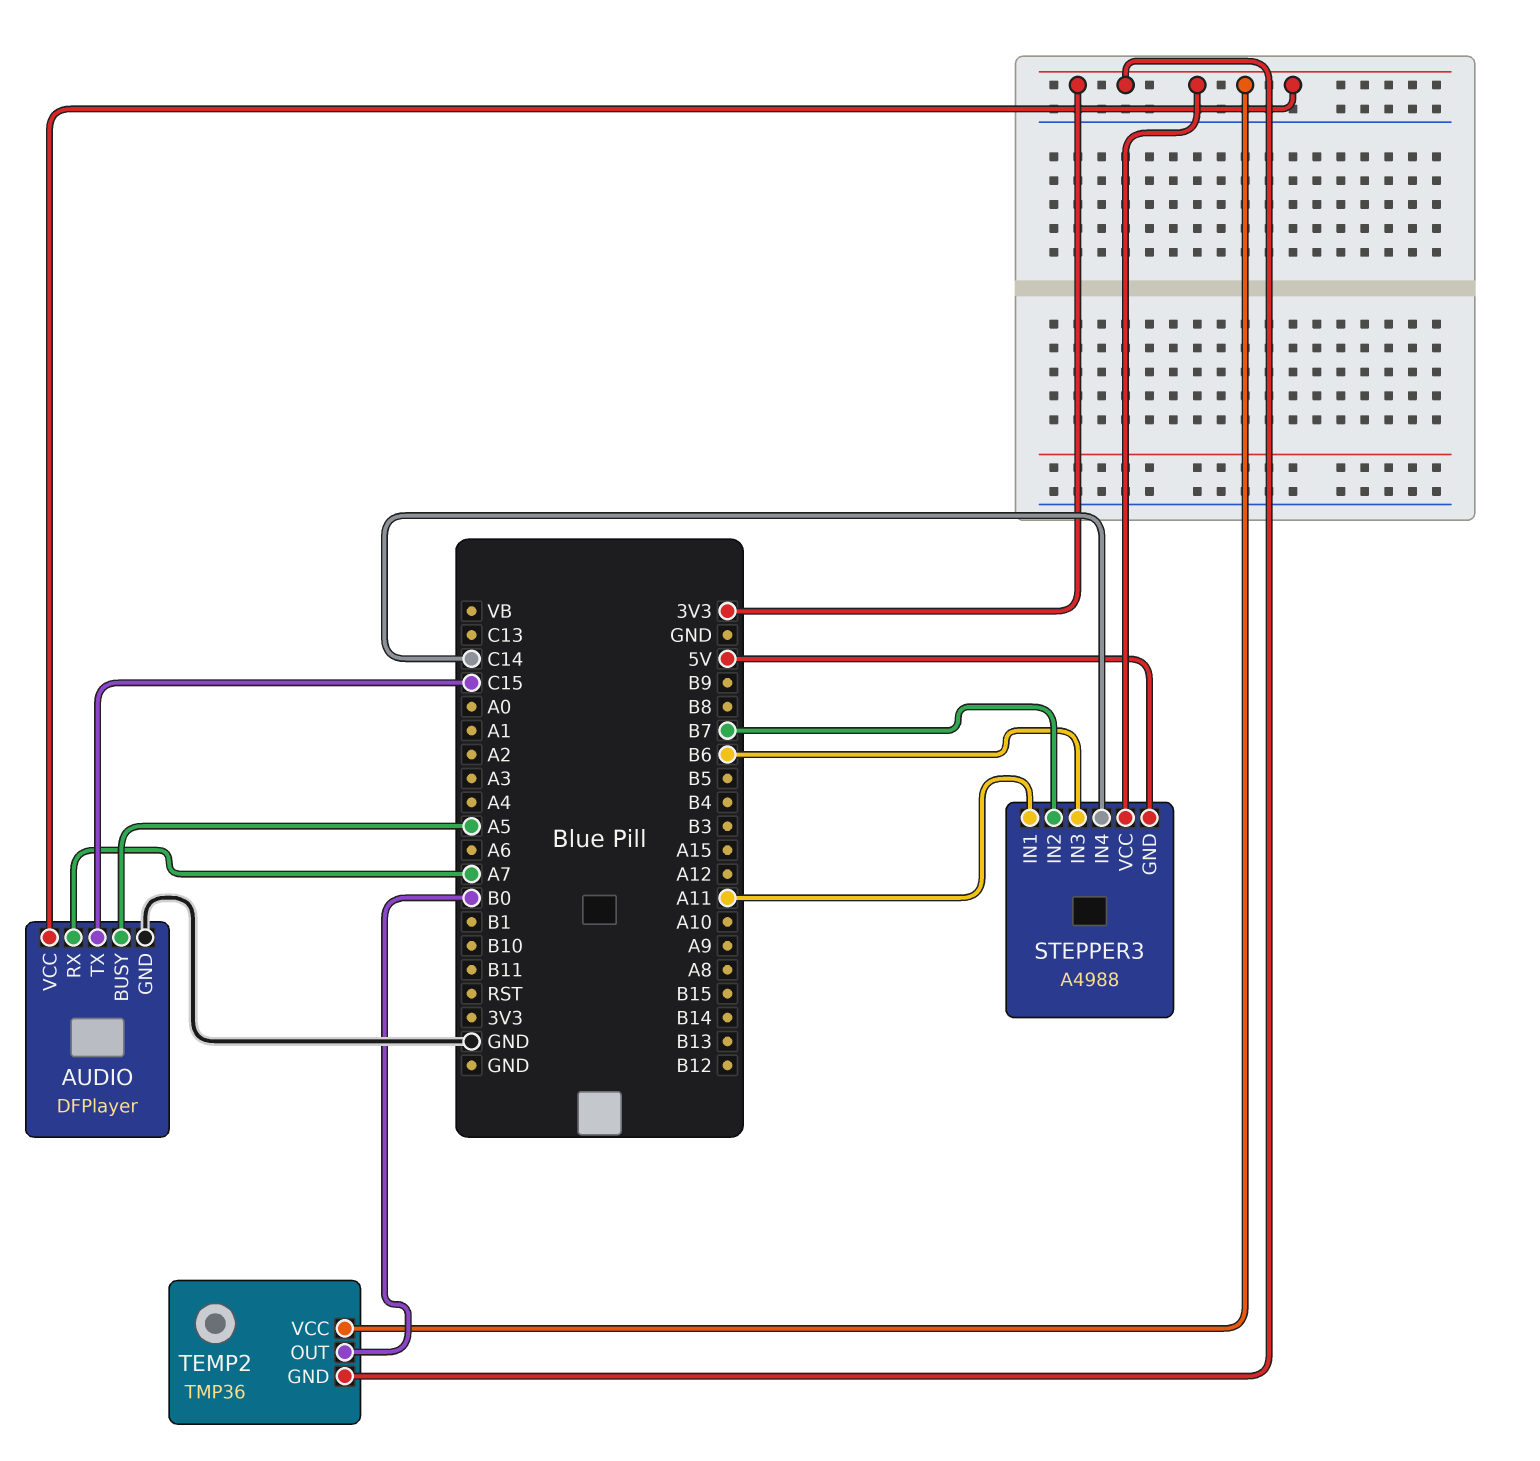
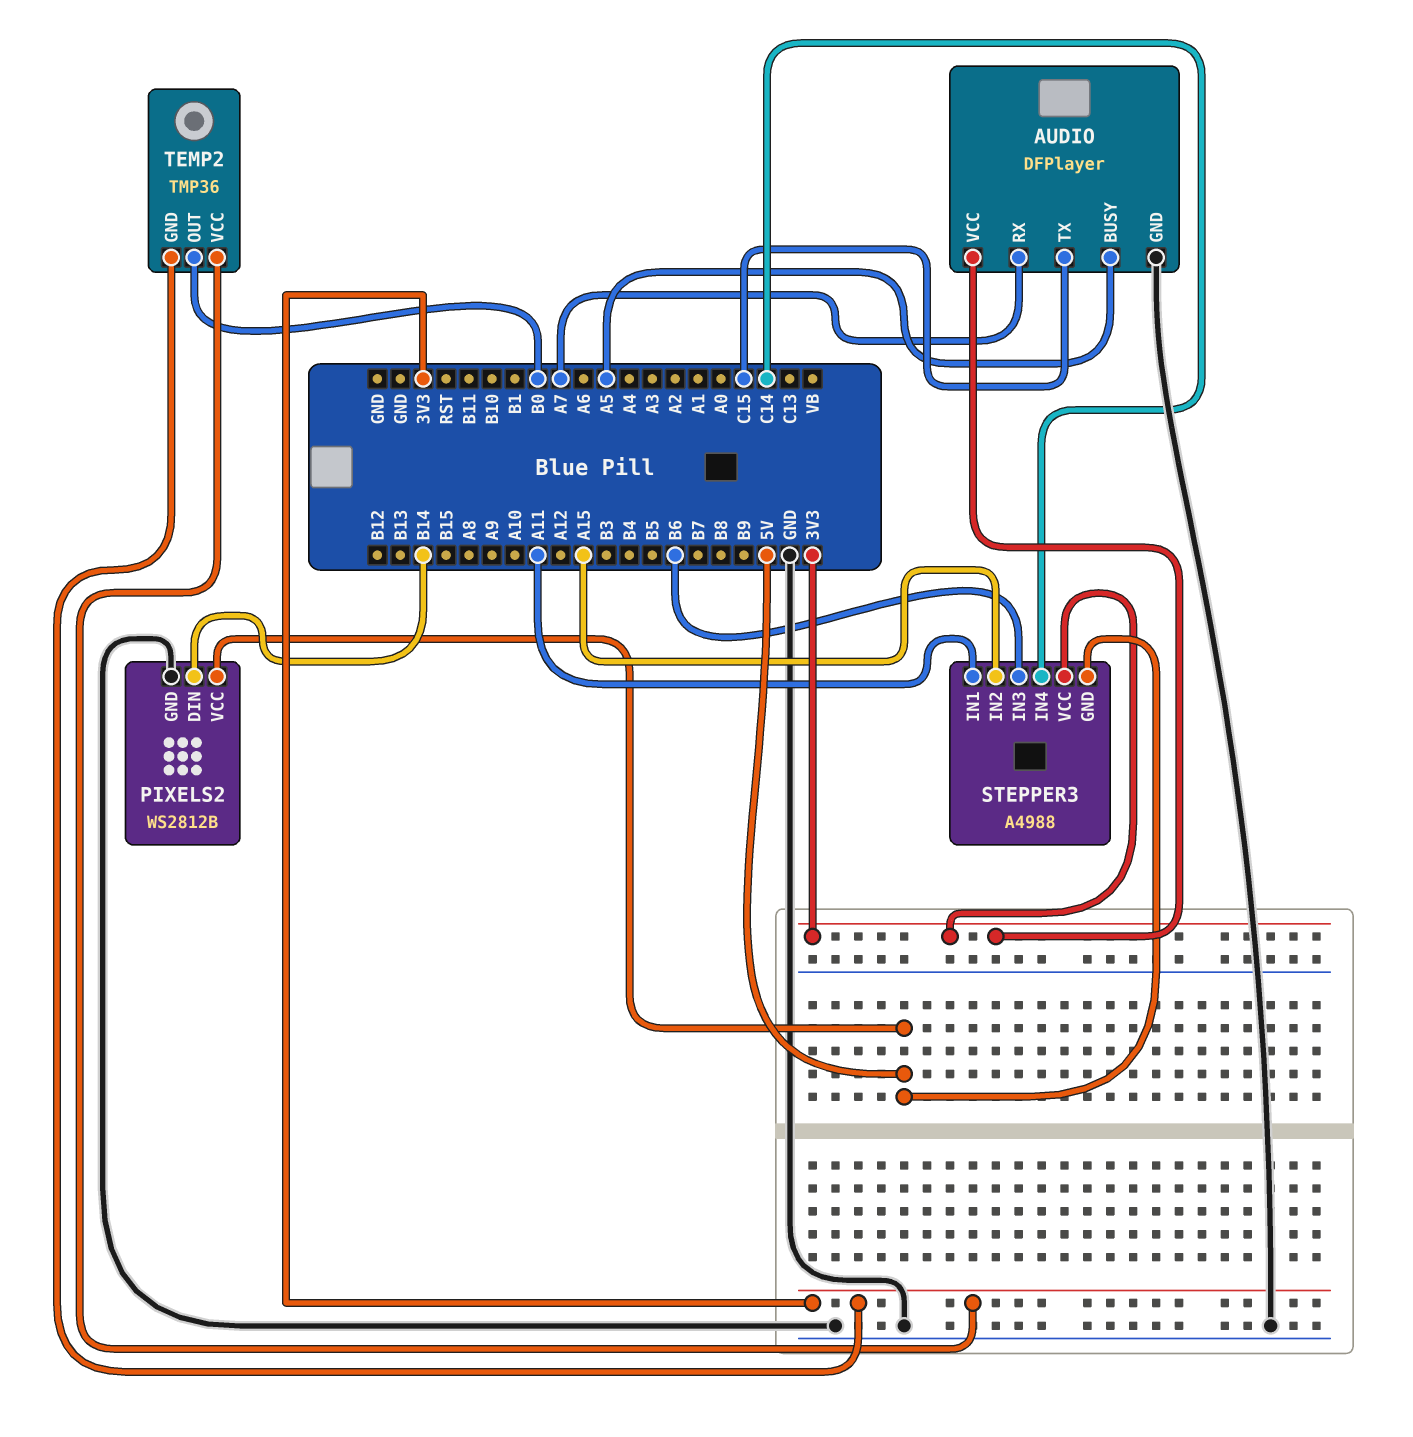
PIXELS2: none -> WS2812B
PIXELS2 pin DIN: none -> B14
PIXELS2 pin GND: none -> GND
PIXELS2 pin VCC: none -> 5V
STEPPER3 pin IN2: B7 -> A15

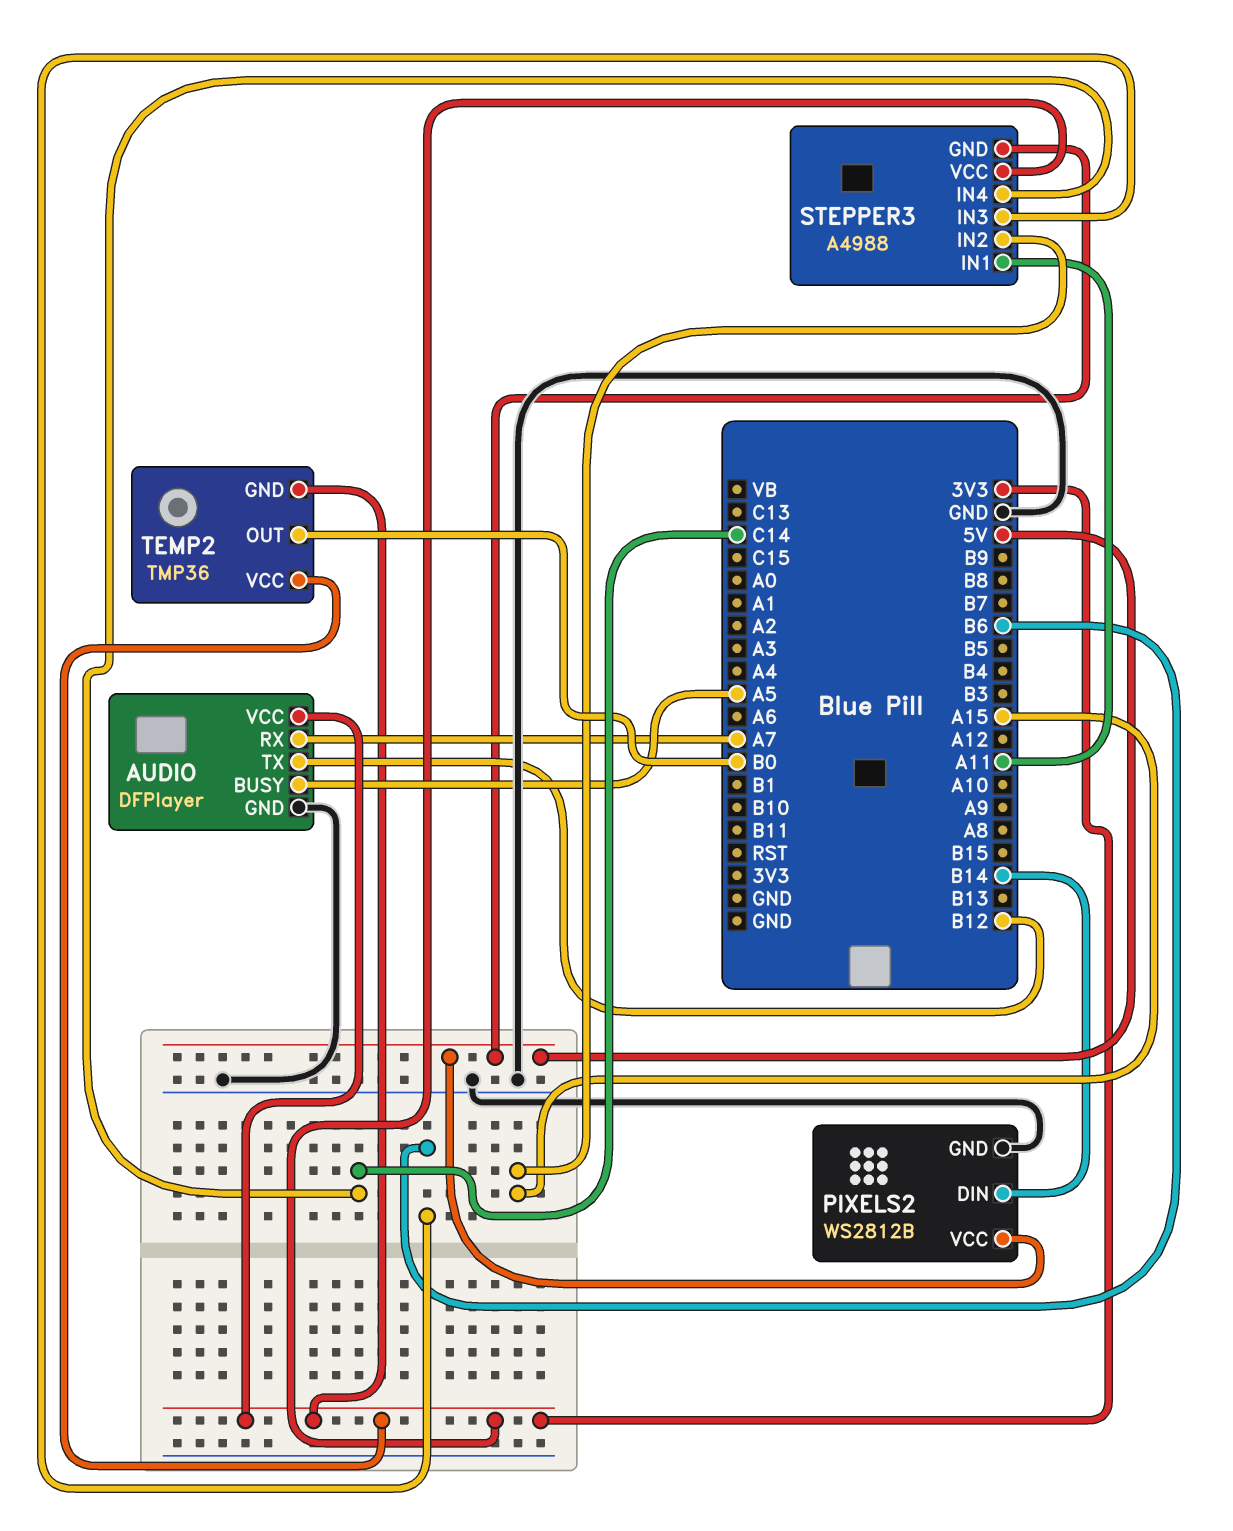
AUDIO pin TX: C15 -> B12

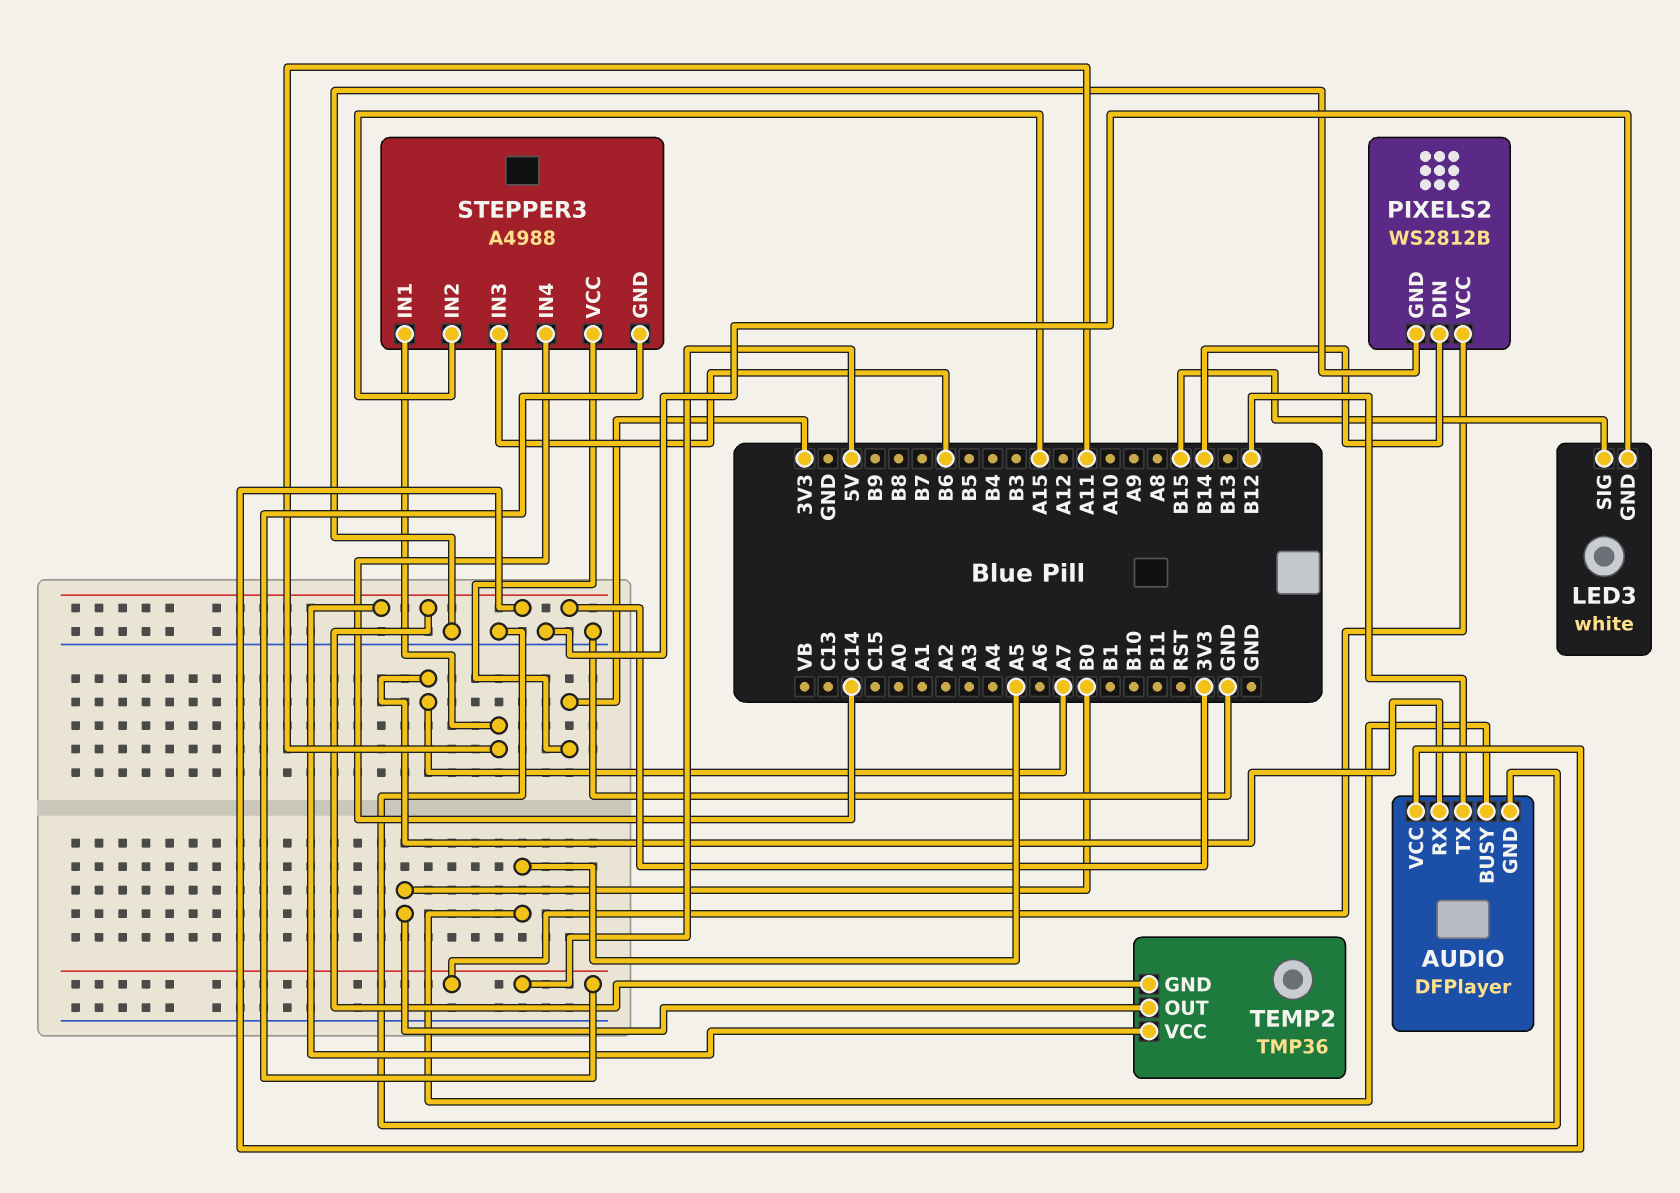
LED3: none -> white
LED3 pin GND: none -> GND
LED3 pin SIG: none -> B15

